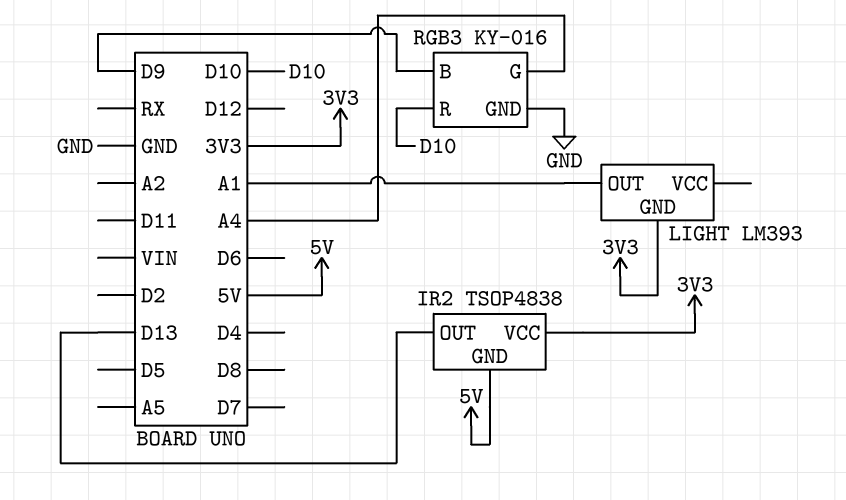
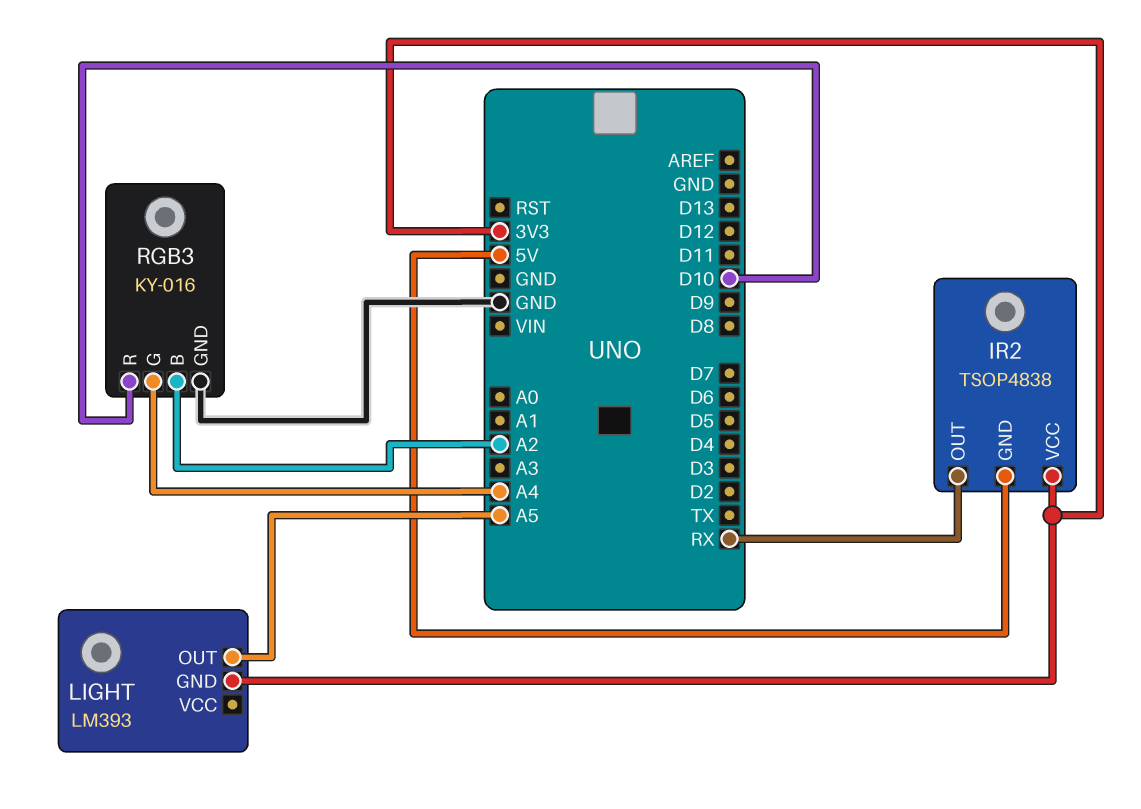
IR2 pin OUT: D13 -> RX
LIGHT pin OUT: A1 -> A5
RGB3 pin B: D9 -> A2

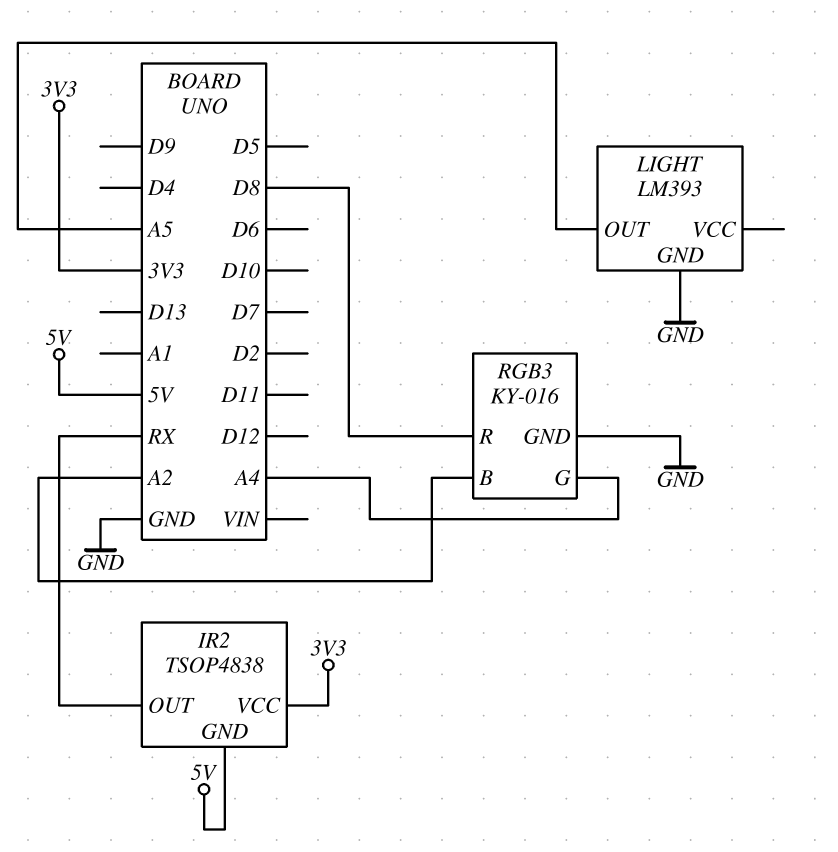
LIGHT pin GND: 3V3 -> GND
RGB3 pin R: D10 -> D8

